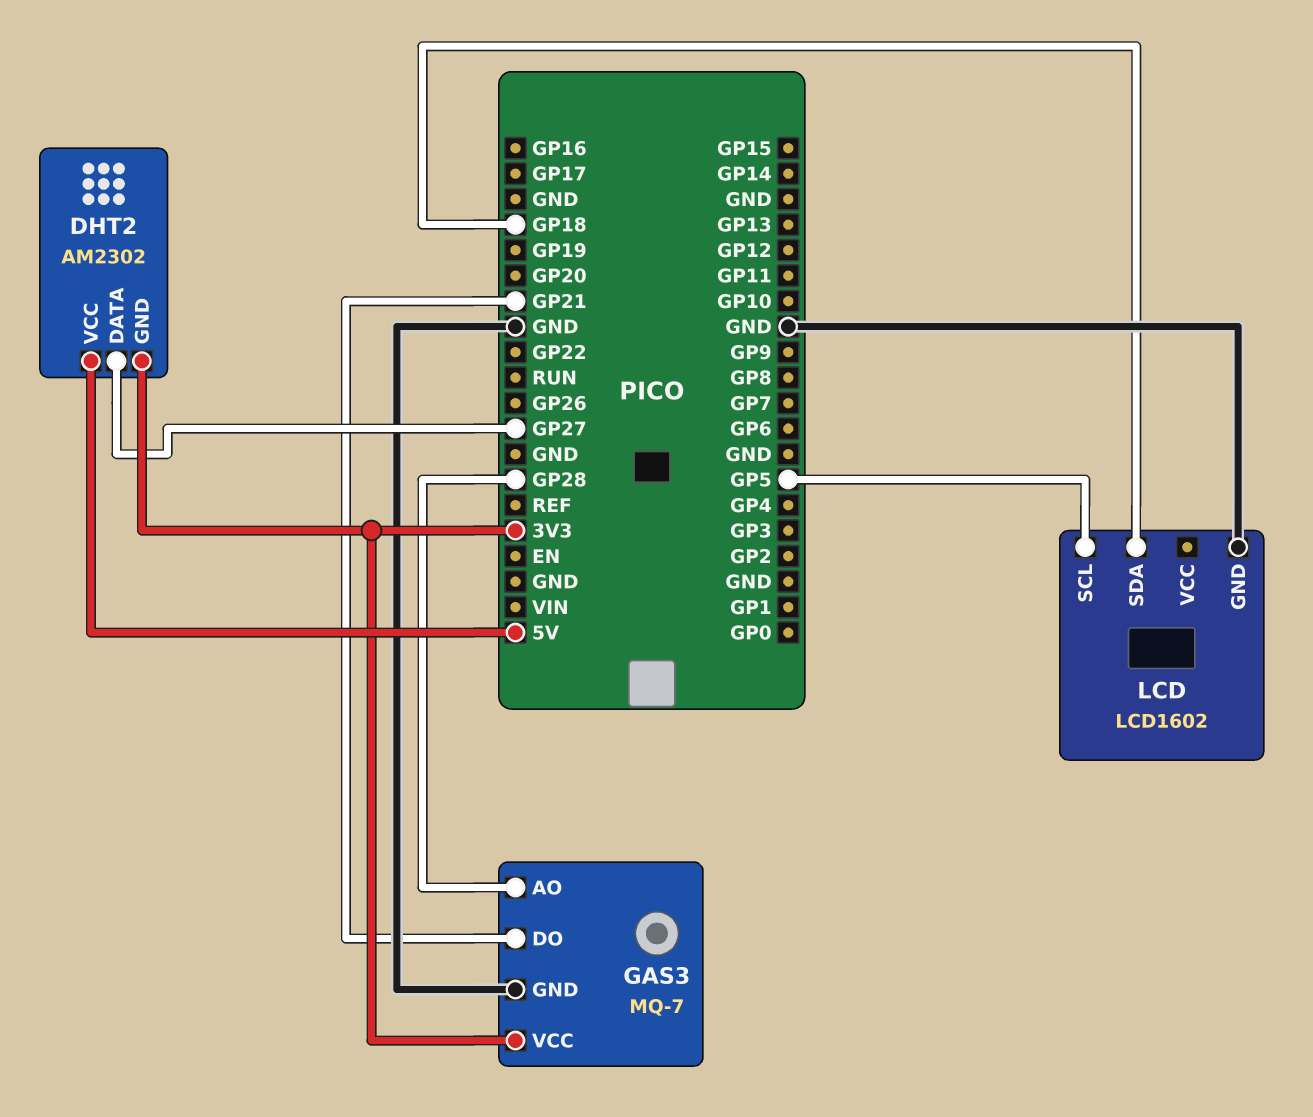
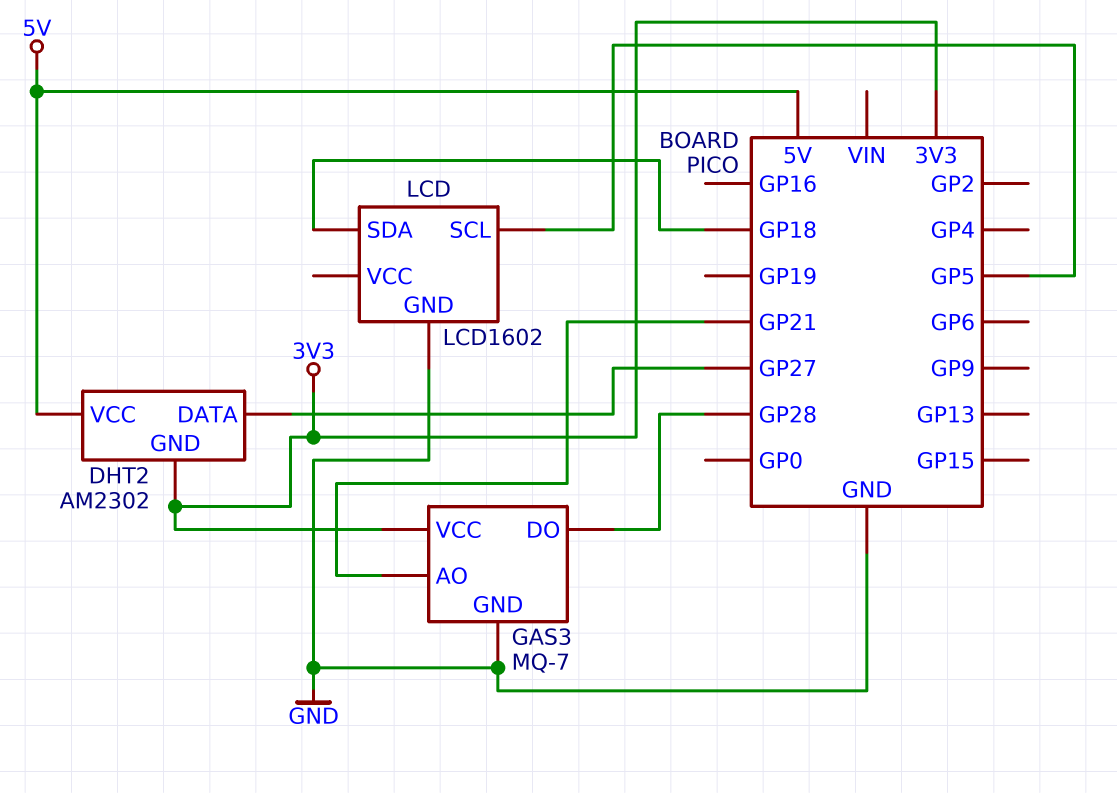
GAS3 pin AO: GP28 -> GP21
GAS3 pin DO: GP21 -> GP28

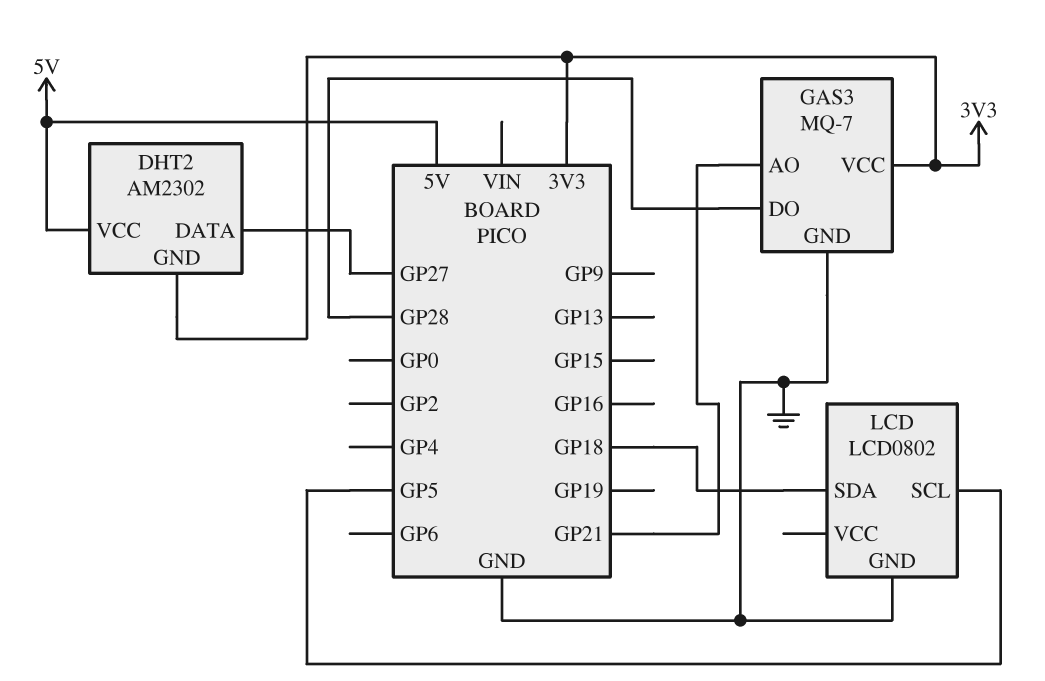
LCD: LCD1602 -> LCD0802

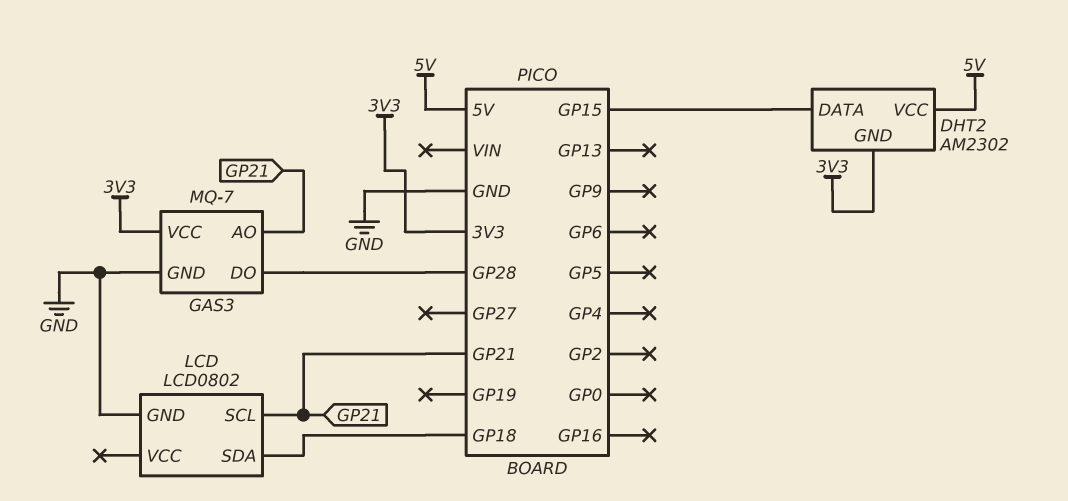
DHT2 pin DATA: GP27 -> GP15
LCD pin SCL: GP5 -> GP21

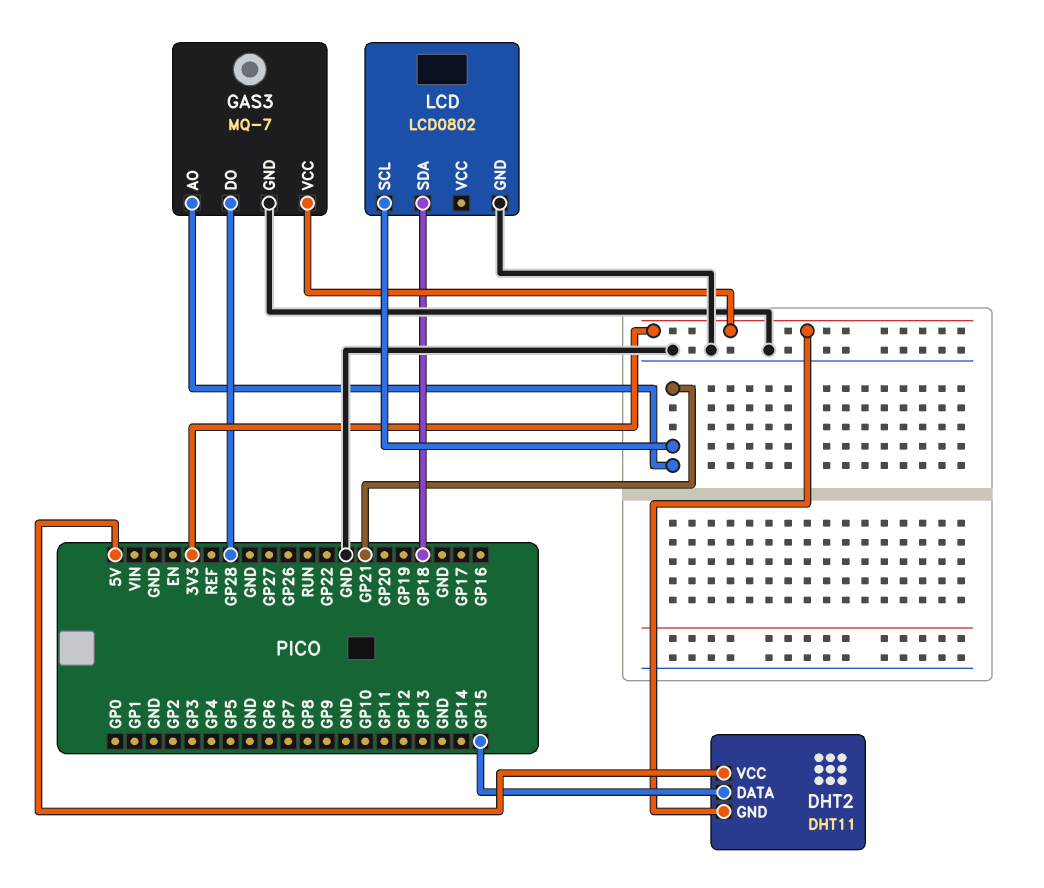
DHT2: AM2302 -> DHT11

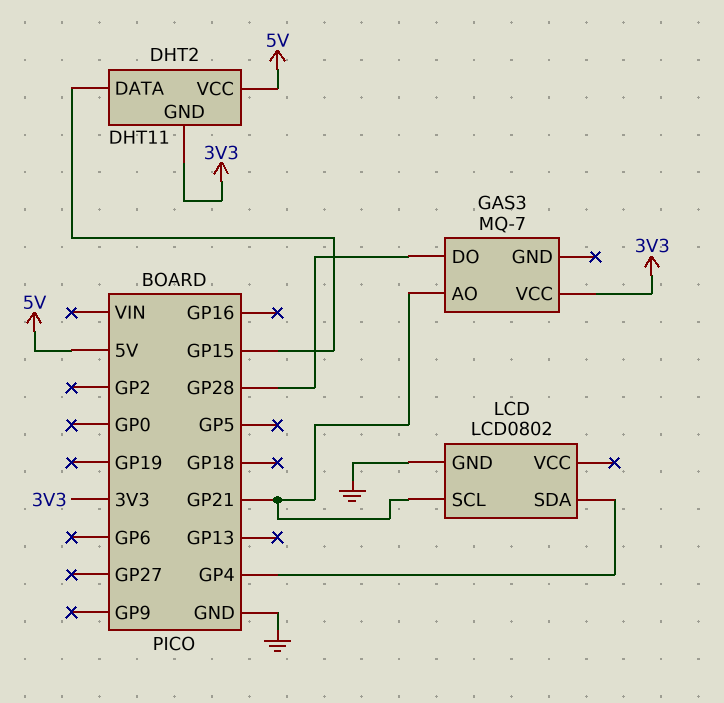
GAS3 pin GND: GND -> none
LCD pin SDA: GP18 -> GP4

